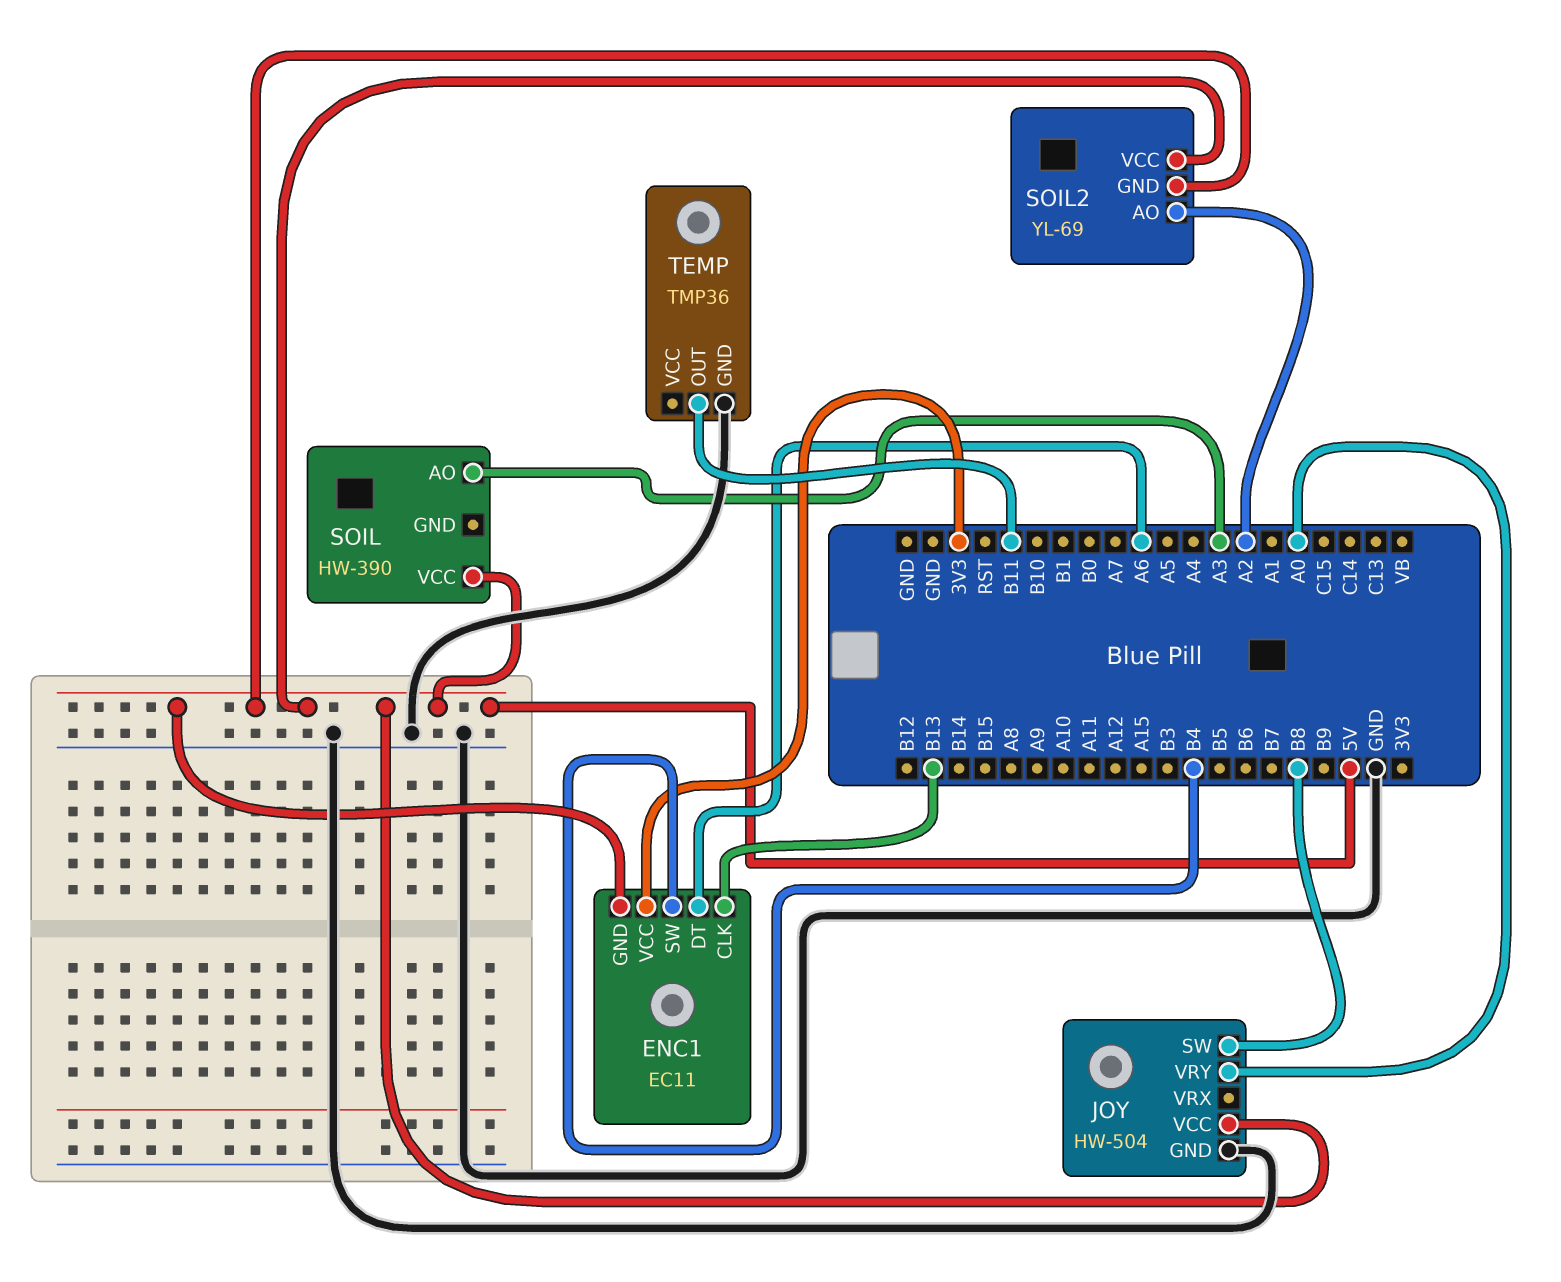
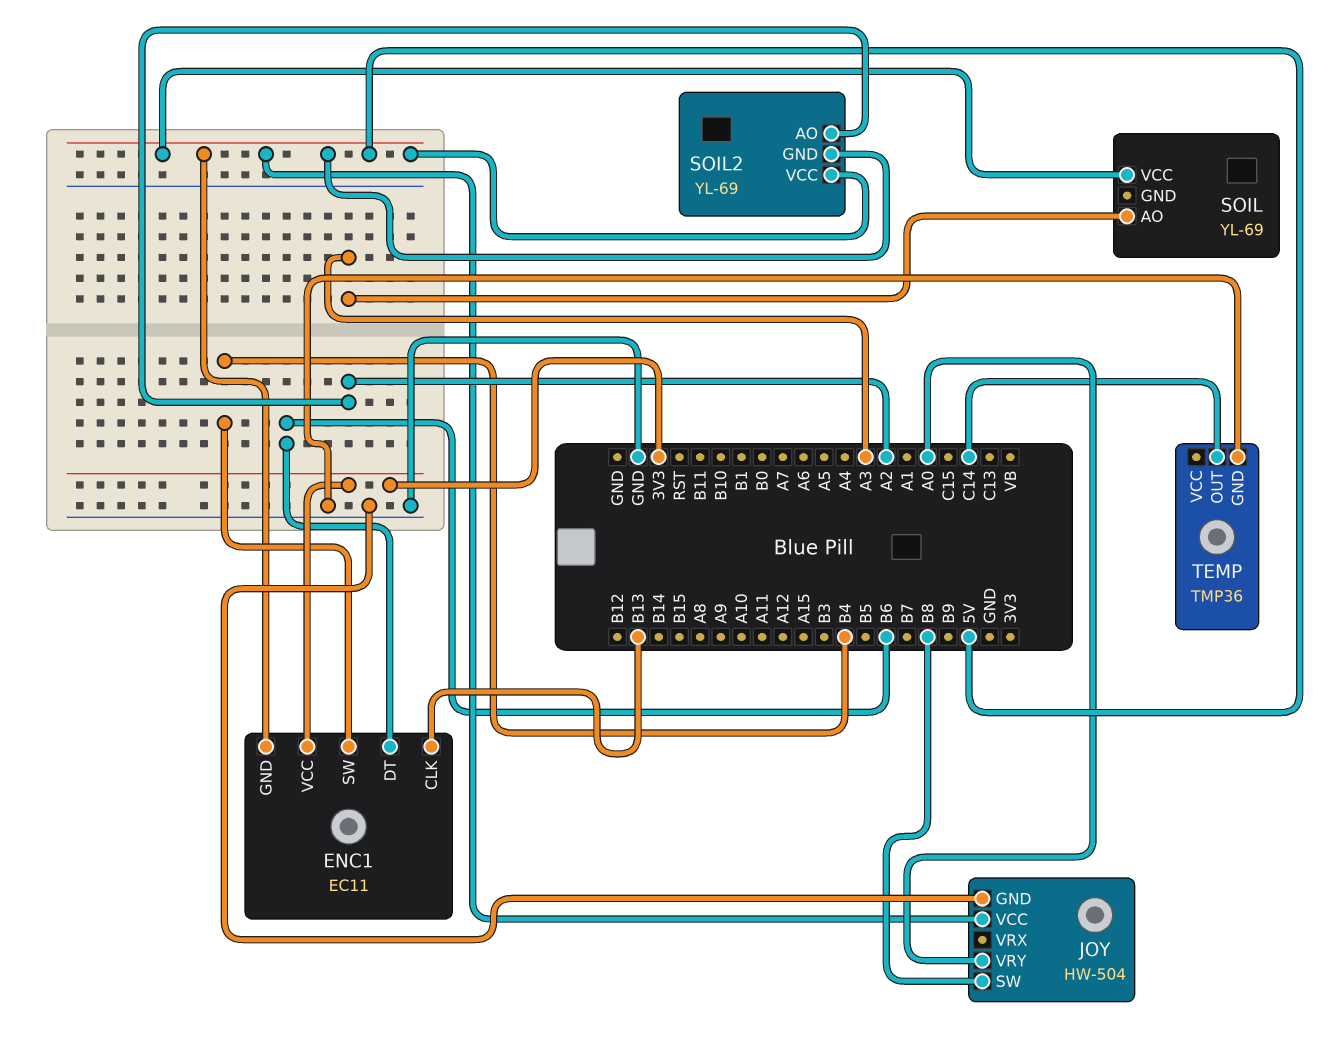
ENC1 pin DT: A6 -> B6
SOIL: HW-390 -> YL-69
TEMP pin OUT: B11 -> C14

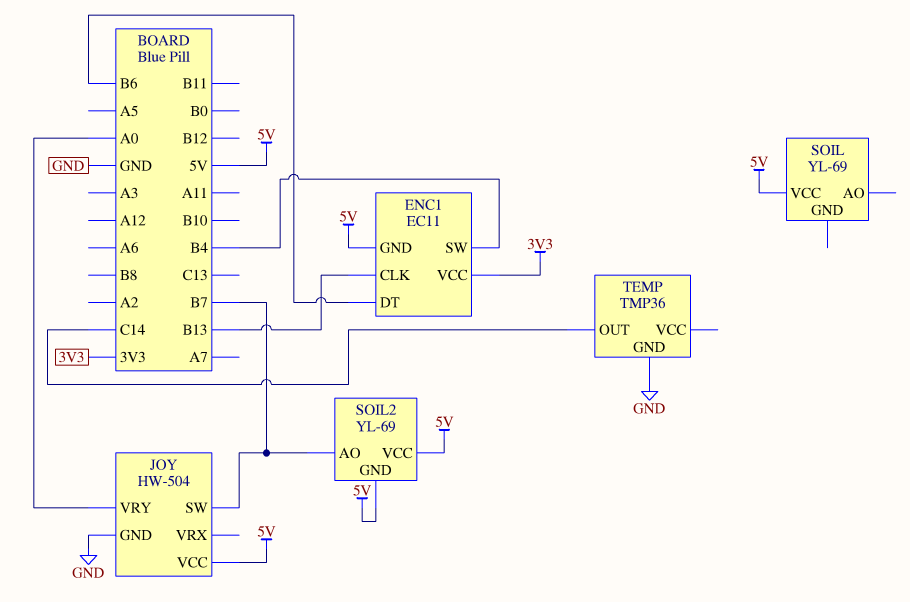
JOY pin SW: B8 -> B7
SOIL pin AO: A3 -> none
SOIL2 pin AO: A2 -> B7

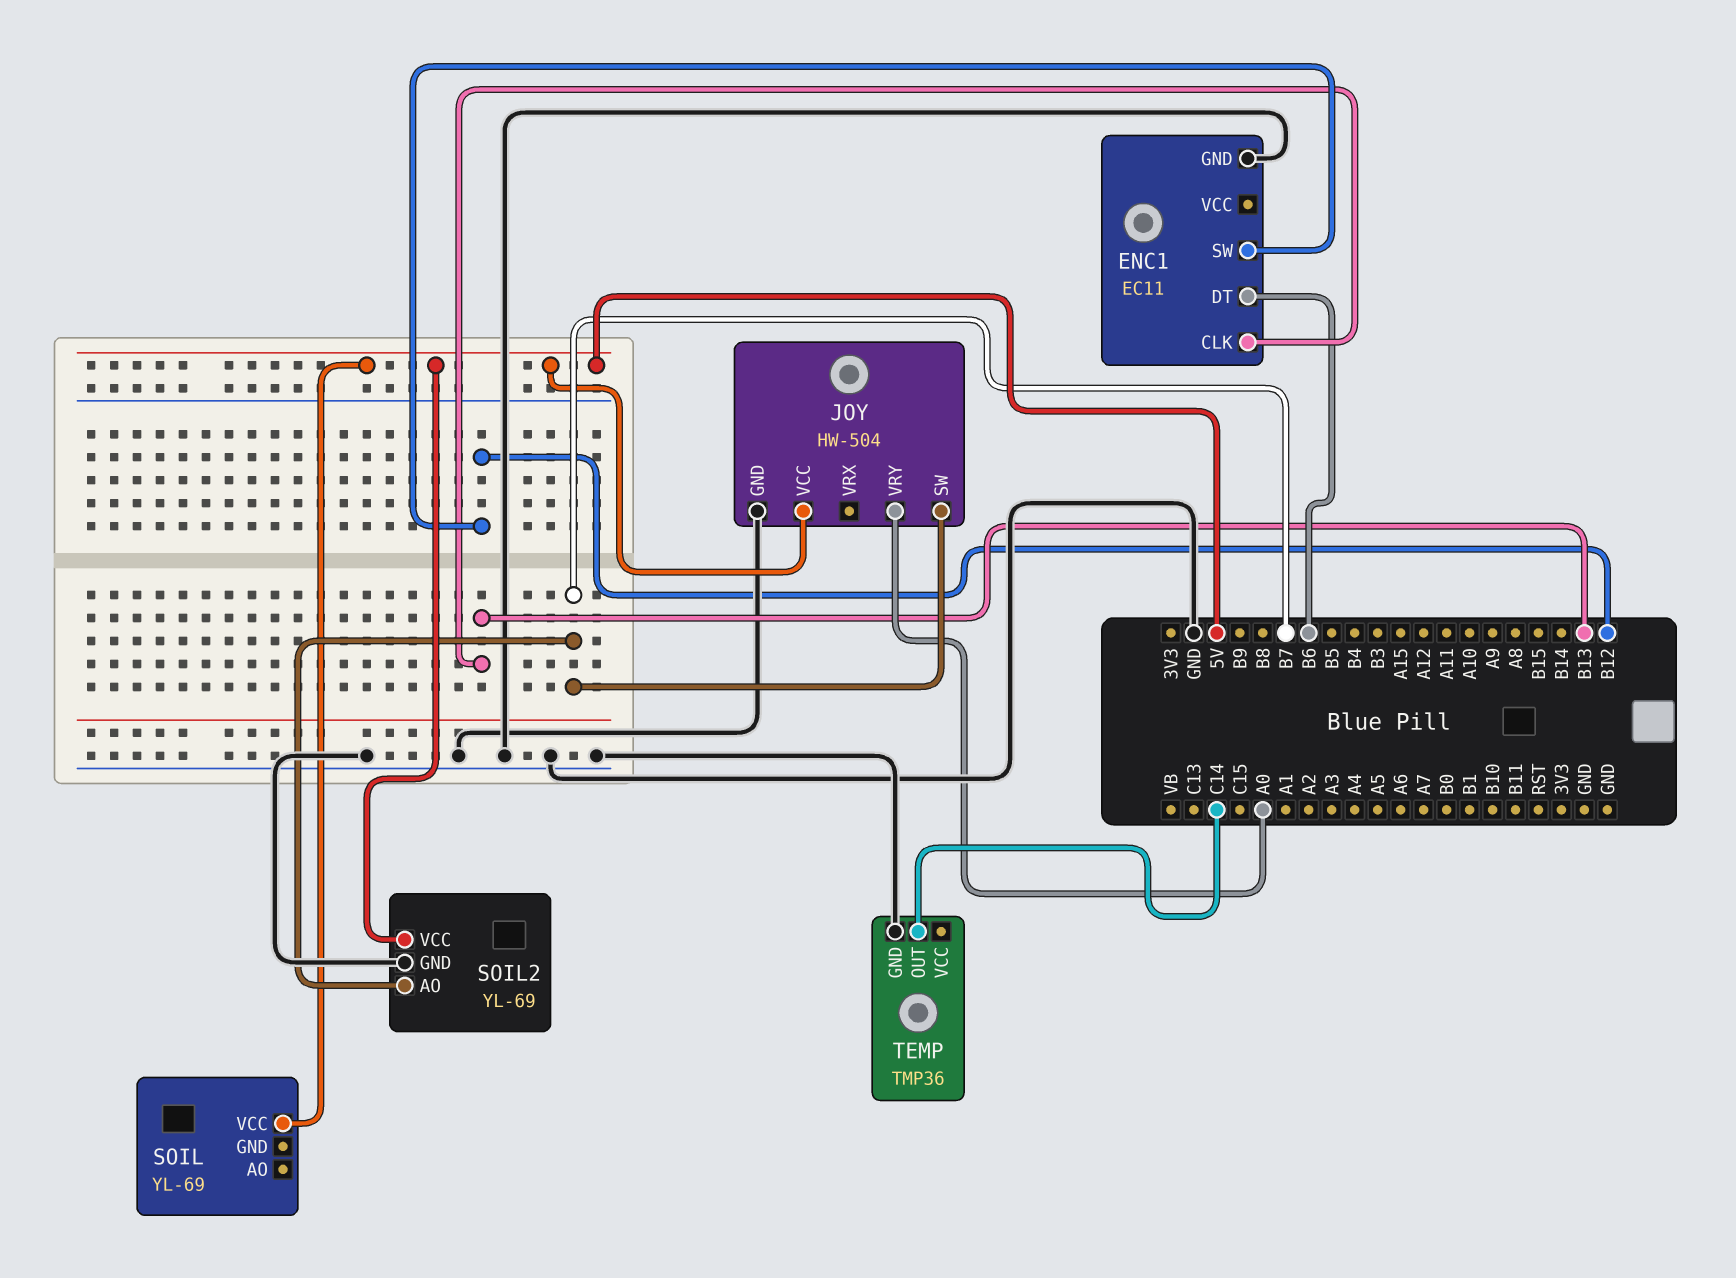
ENC1 pin GND: 5V -> GND
ENC1 pin SW: B4 -> B12
ENC1 pin VCC: 3V3 -> none
SOIL2 pin GND: 5V -> GND

